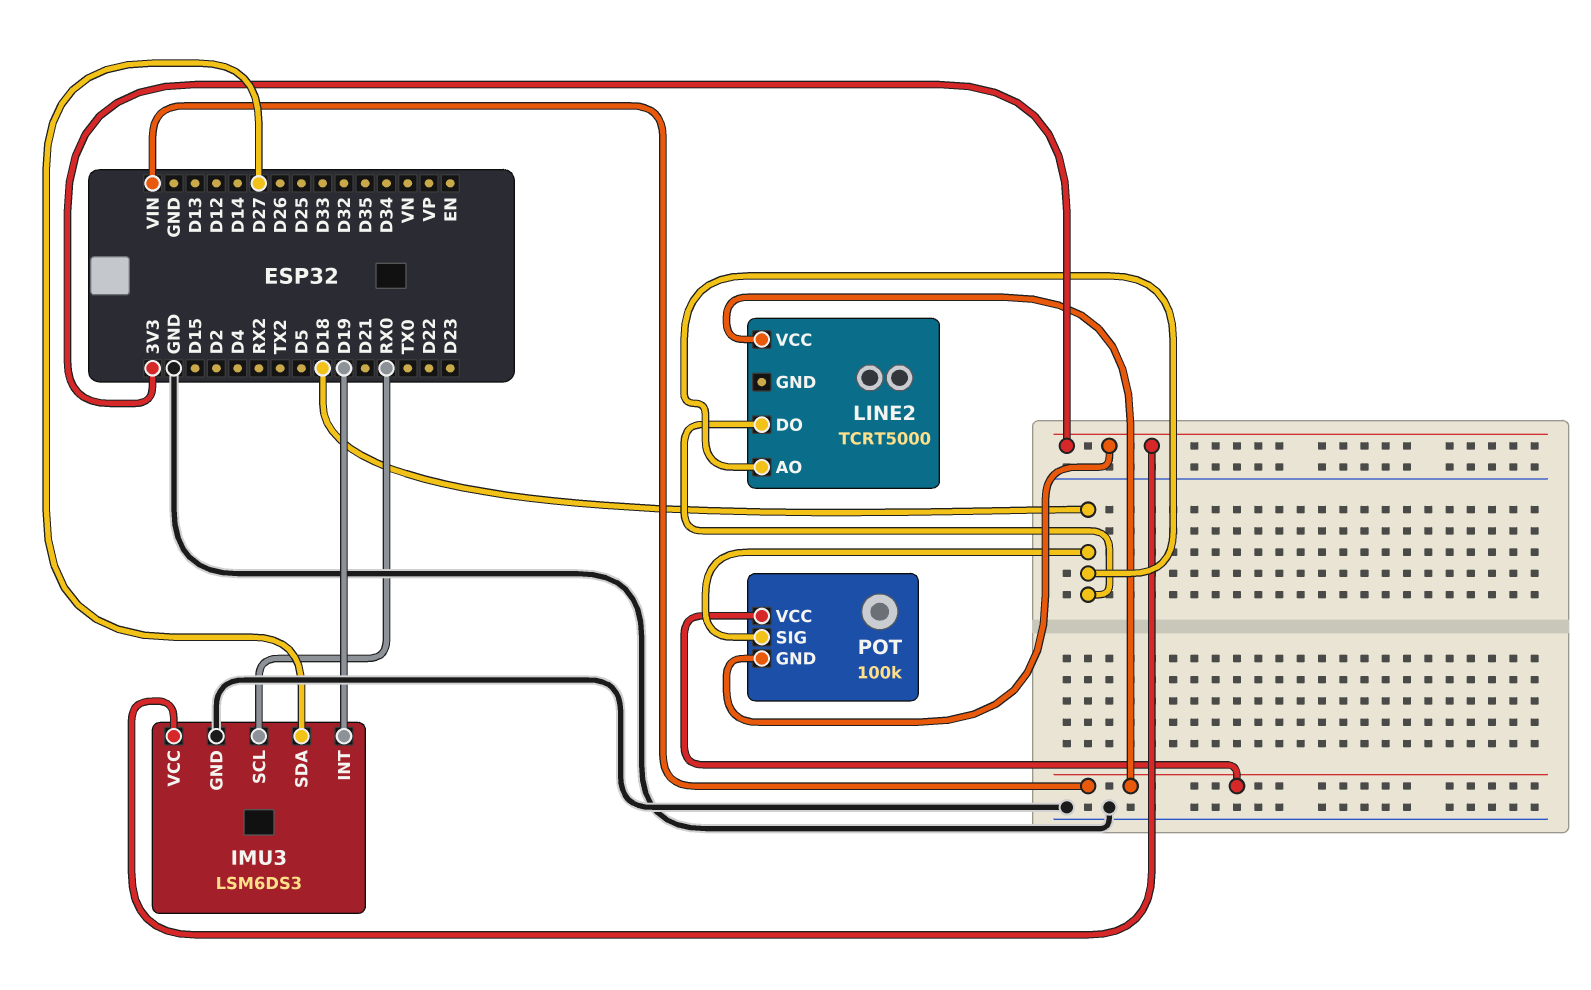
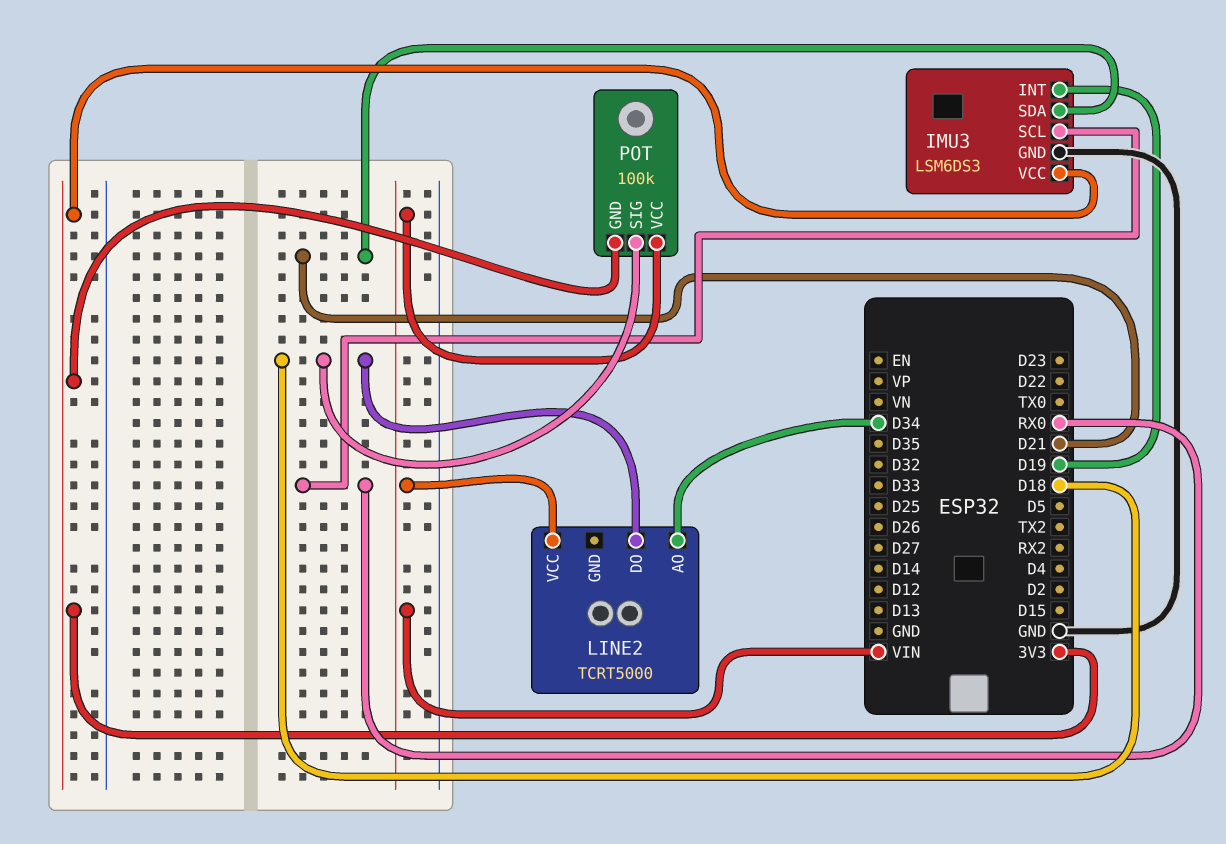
IMU3 pin SDA: D27 -> D21
LINE2 pin AO: D18 -> D34

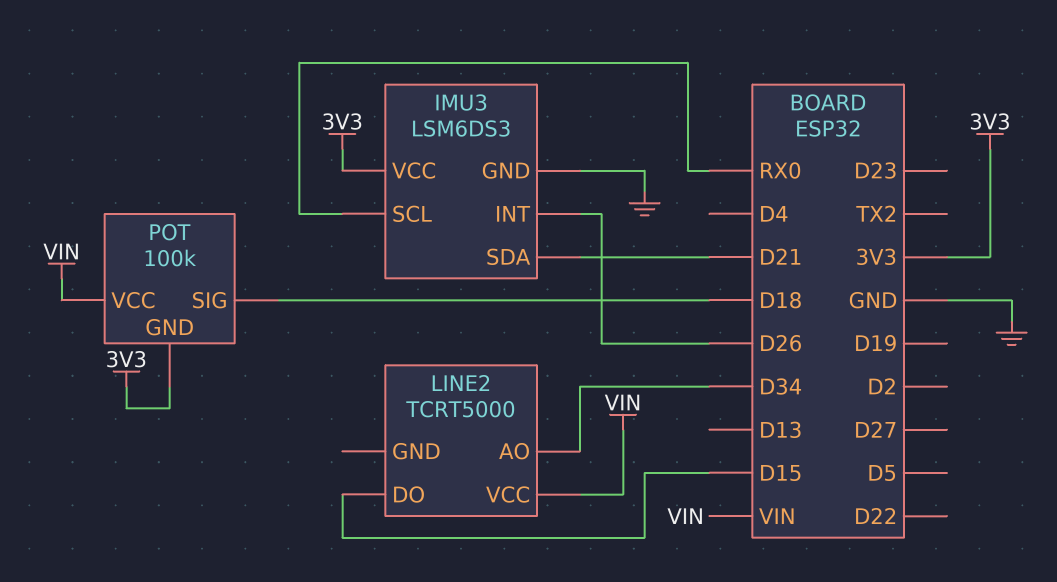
IMU3 pin INT: D19 -> D26
LINE2 pin DO: D18 -> D15

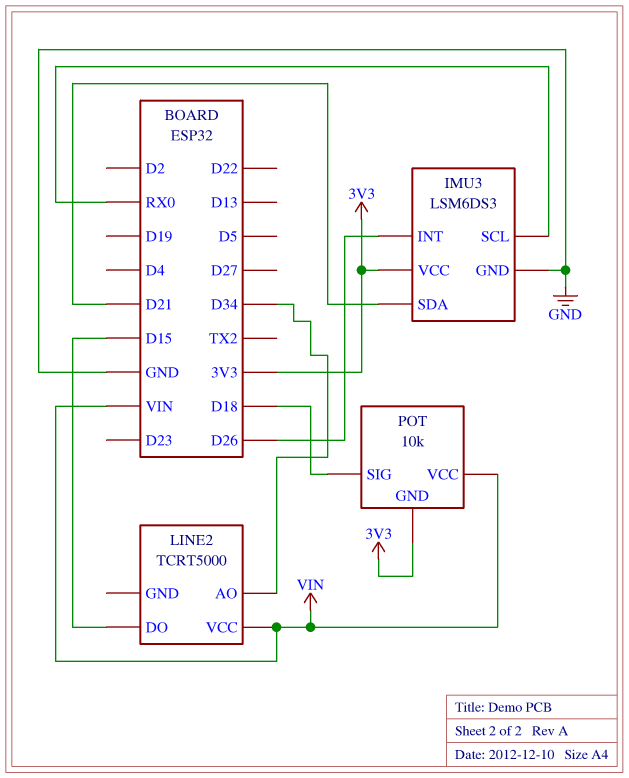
POT: 100k -> 10k

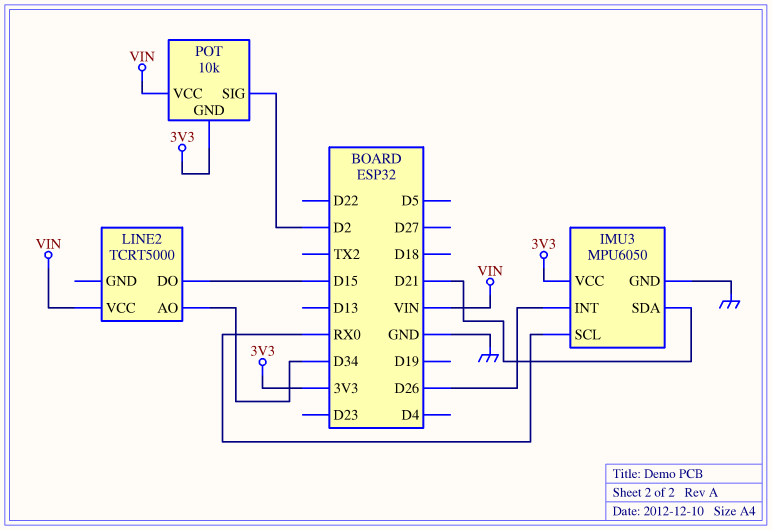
IMU3: LSM6DS3 -> MPU6050
POT pin SIG: D18 -> D2

